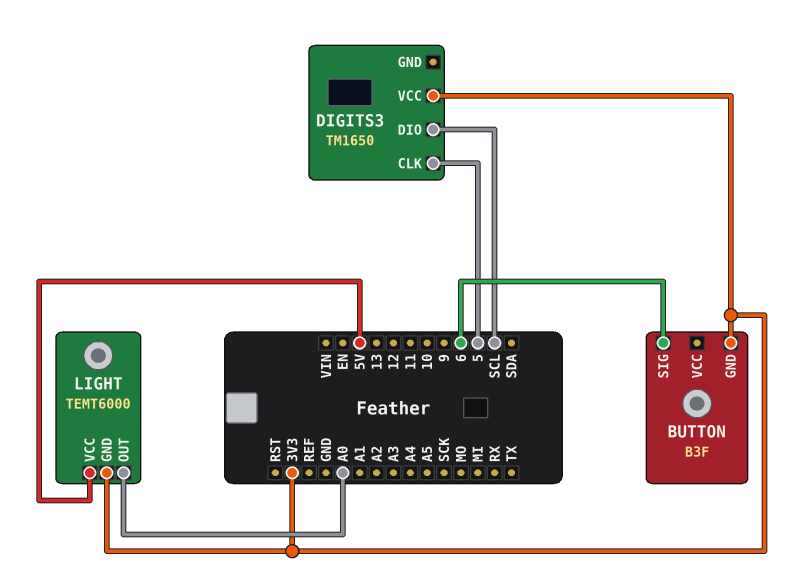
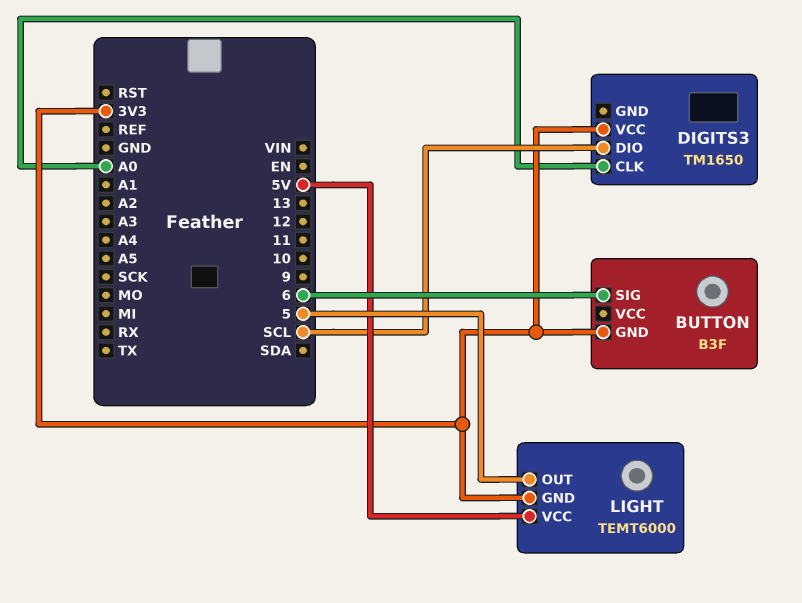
DIGITS3 pin CLK: 5 -> A0
LIGHT pin OUT: A0 -> 5

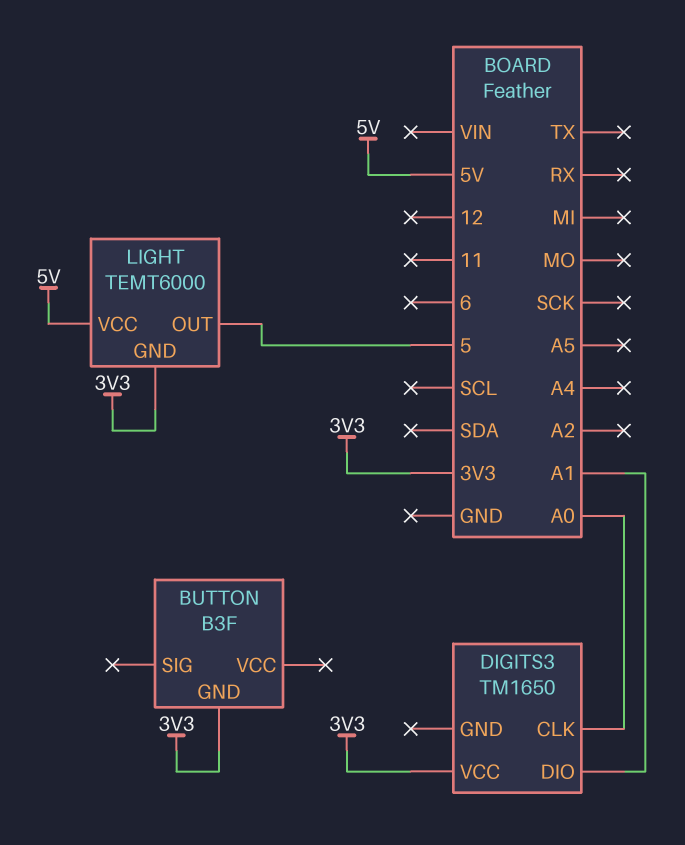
BUTTON pin SIG: 6 -> none
DIGITS3 pin DIO: SCL -> A1

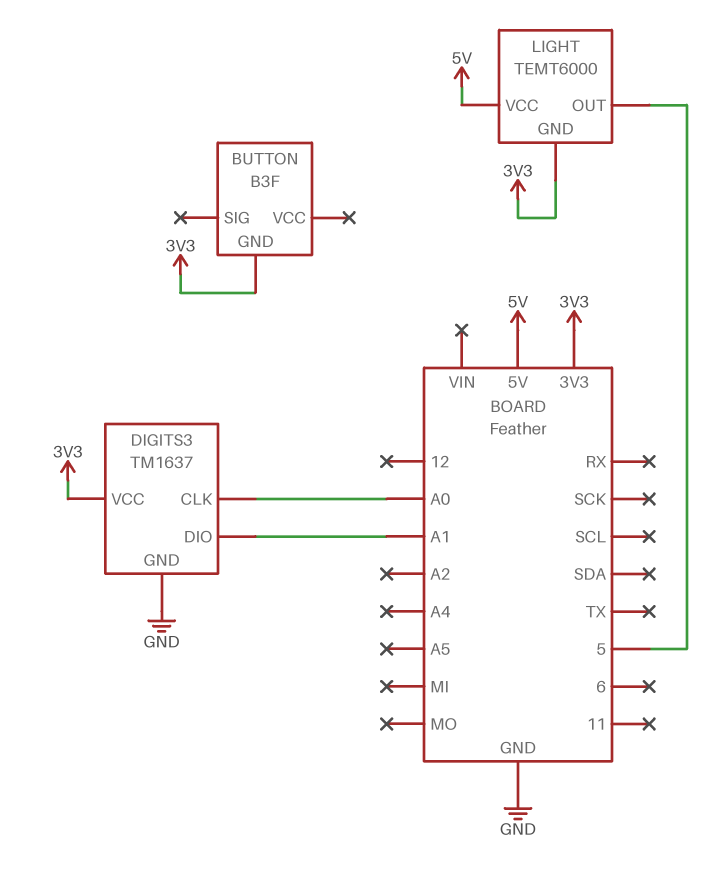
DIGITS3: TM1650 -> TM1637
DIGITS3 pin GND: none -> GND

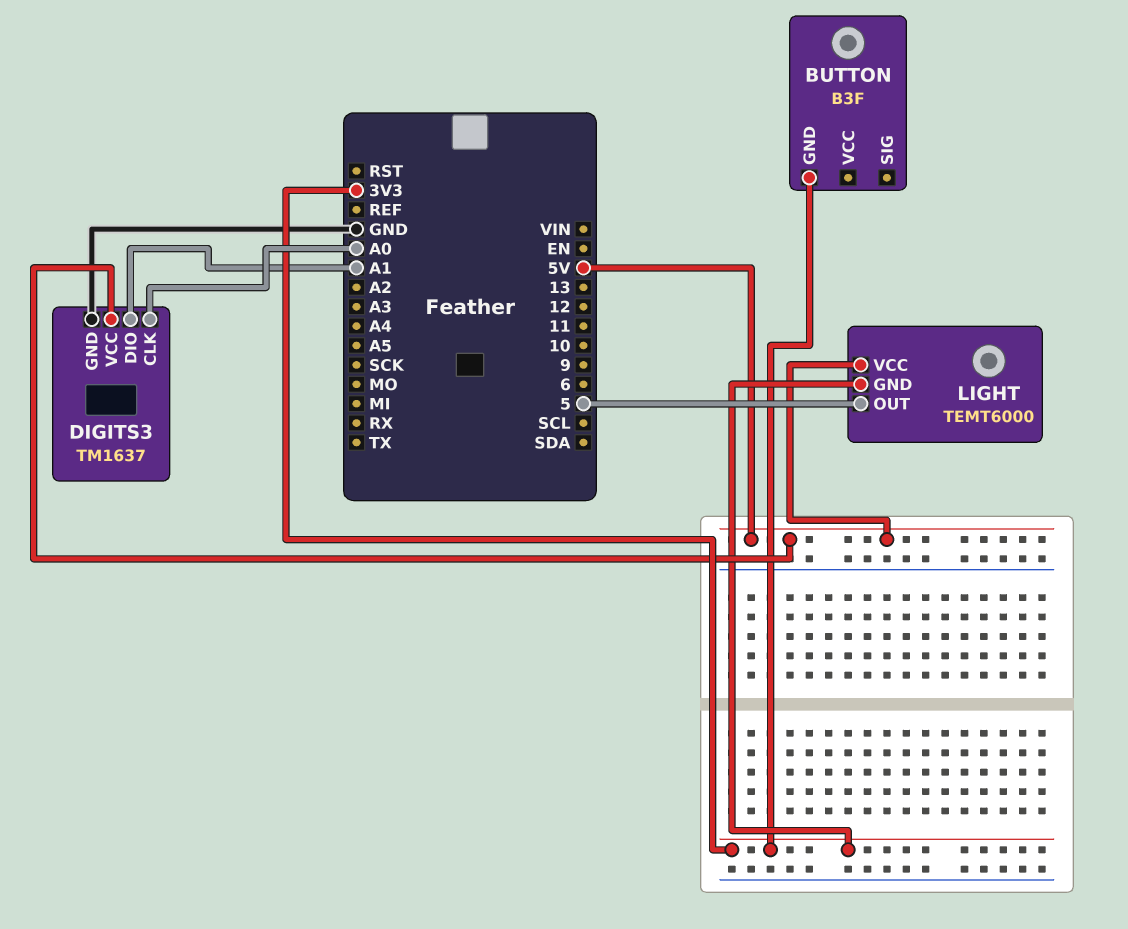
DIGITS3 pin VCC: 3V3 -> 5V

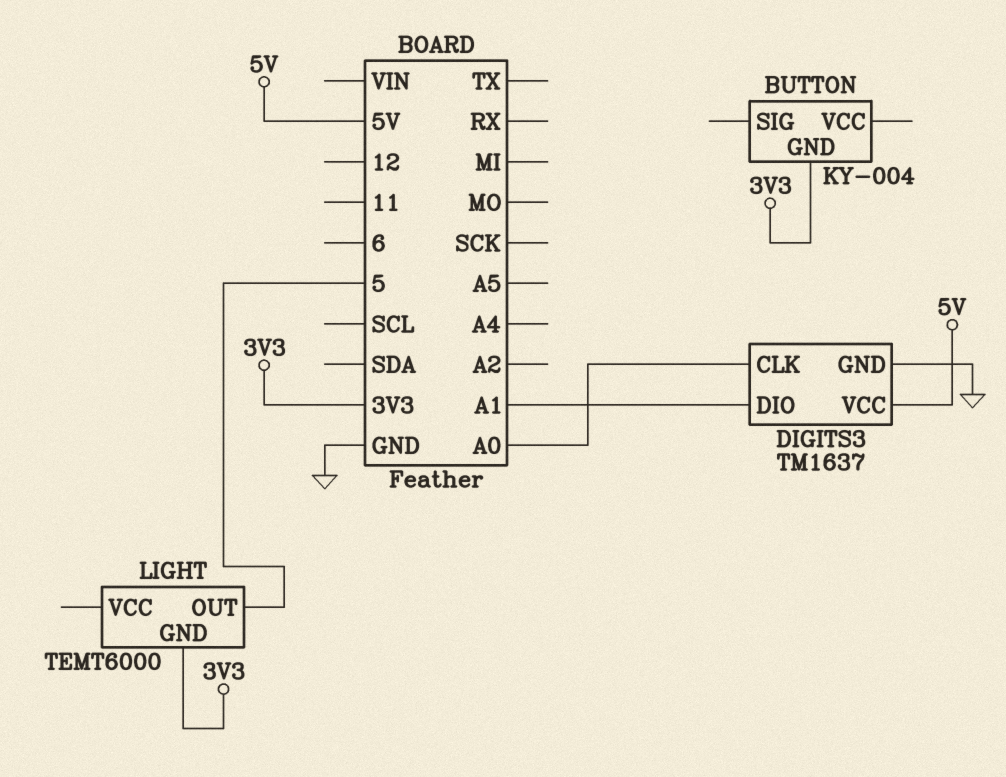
BUTTON: B3F -> KY-004
LIGHT pin VCC: 5V -> none

